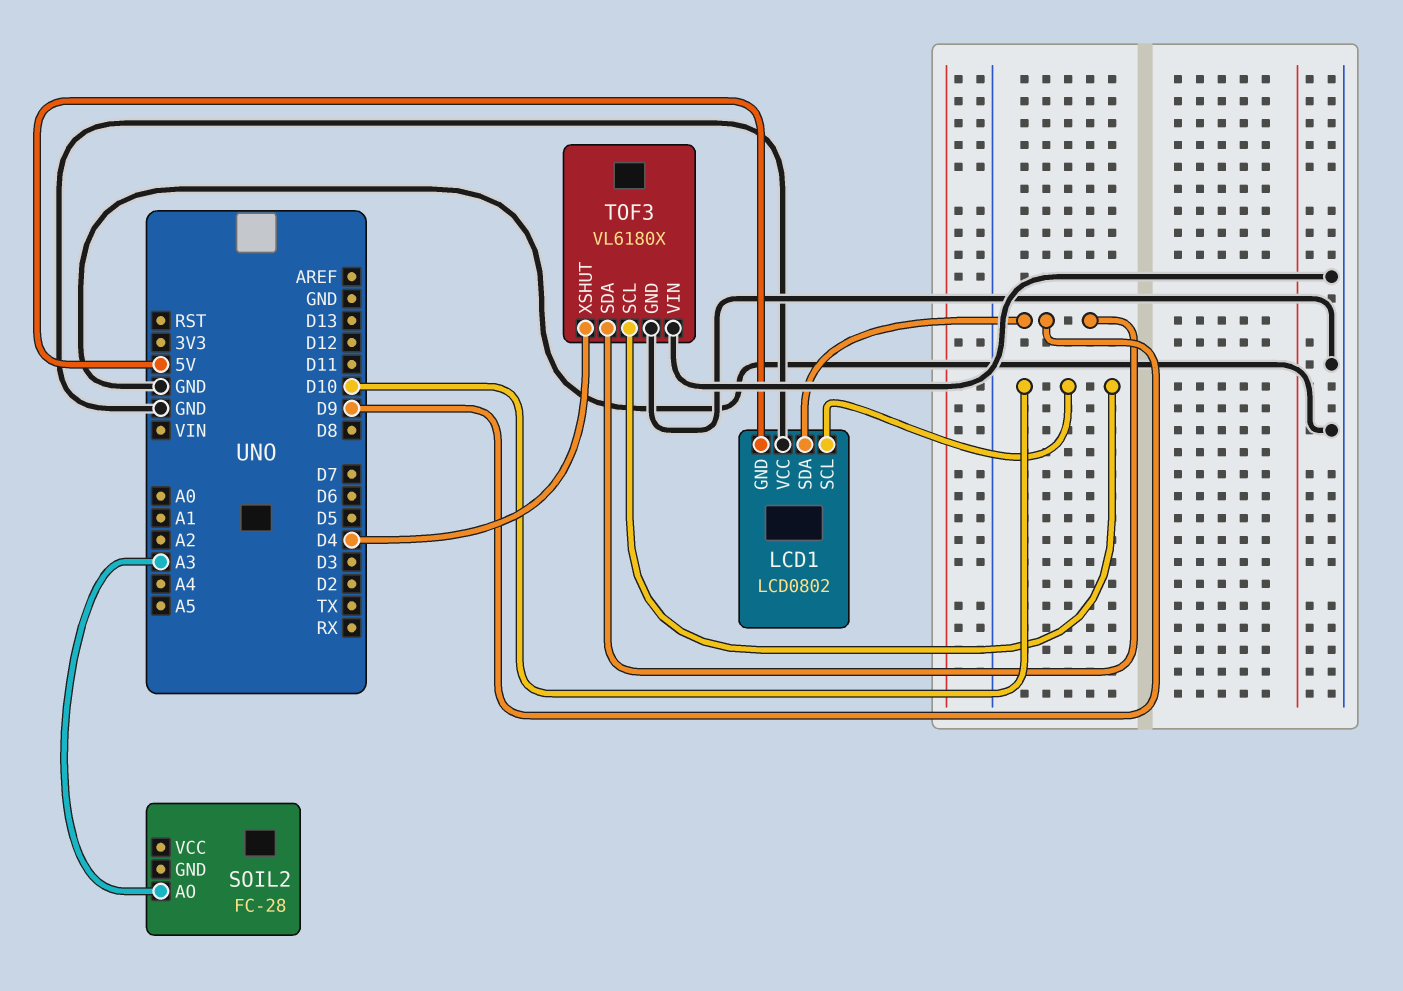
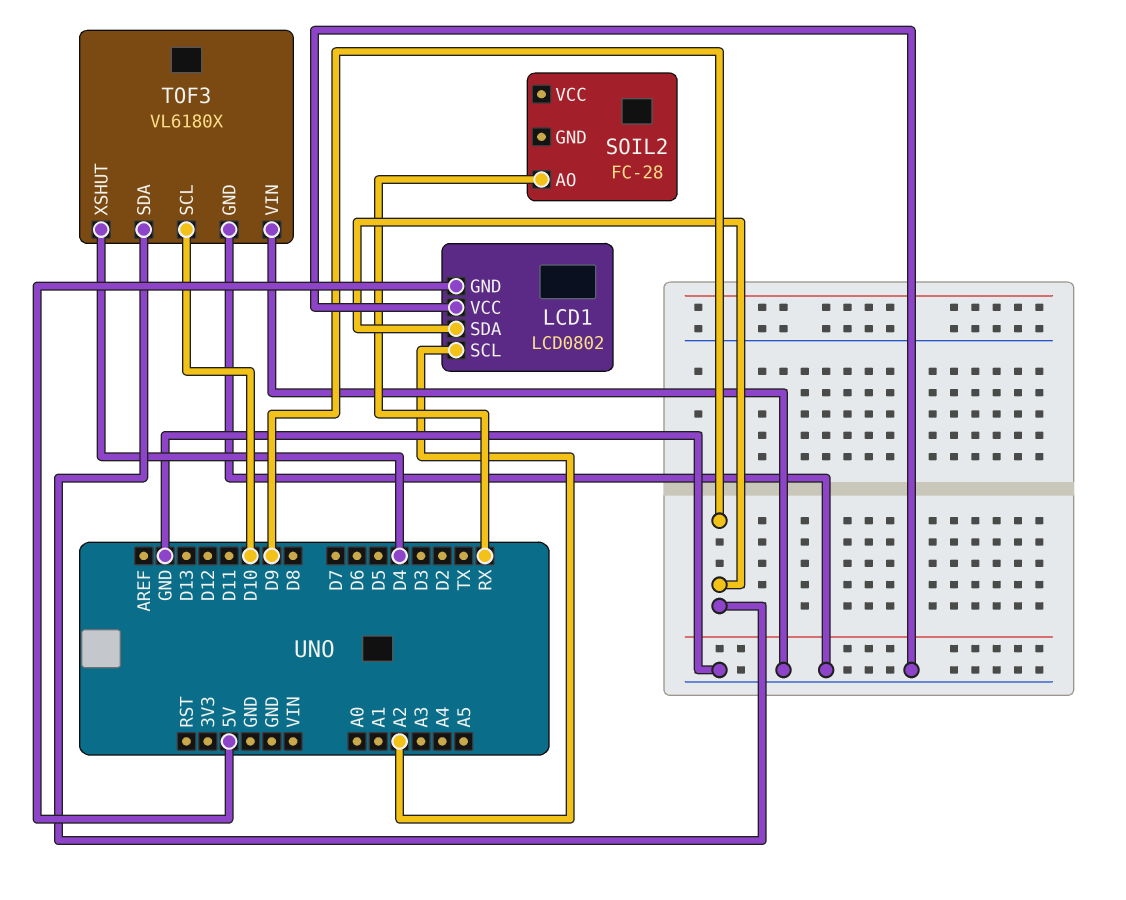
LCD1 pin SCL: D10 -> A2
SOIL2 pin AO: A3 -> RX

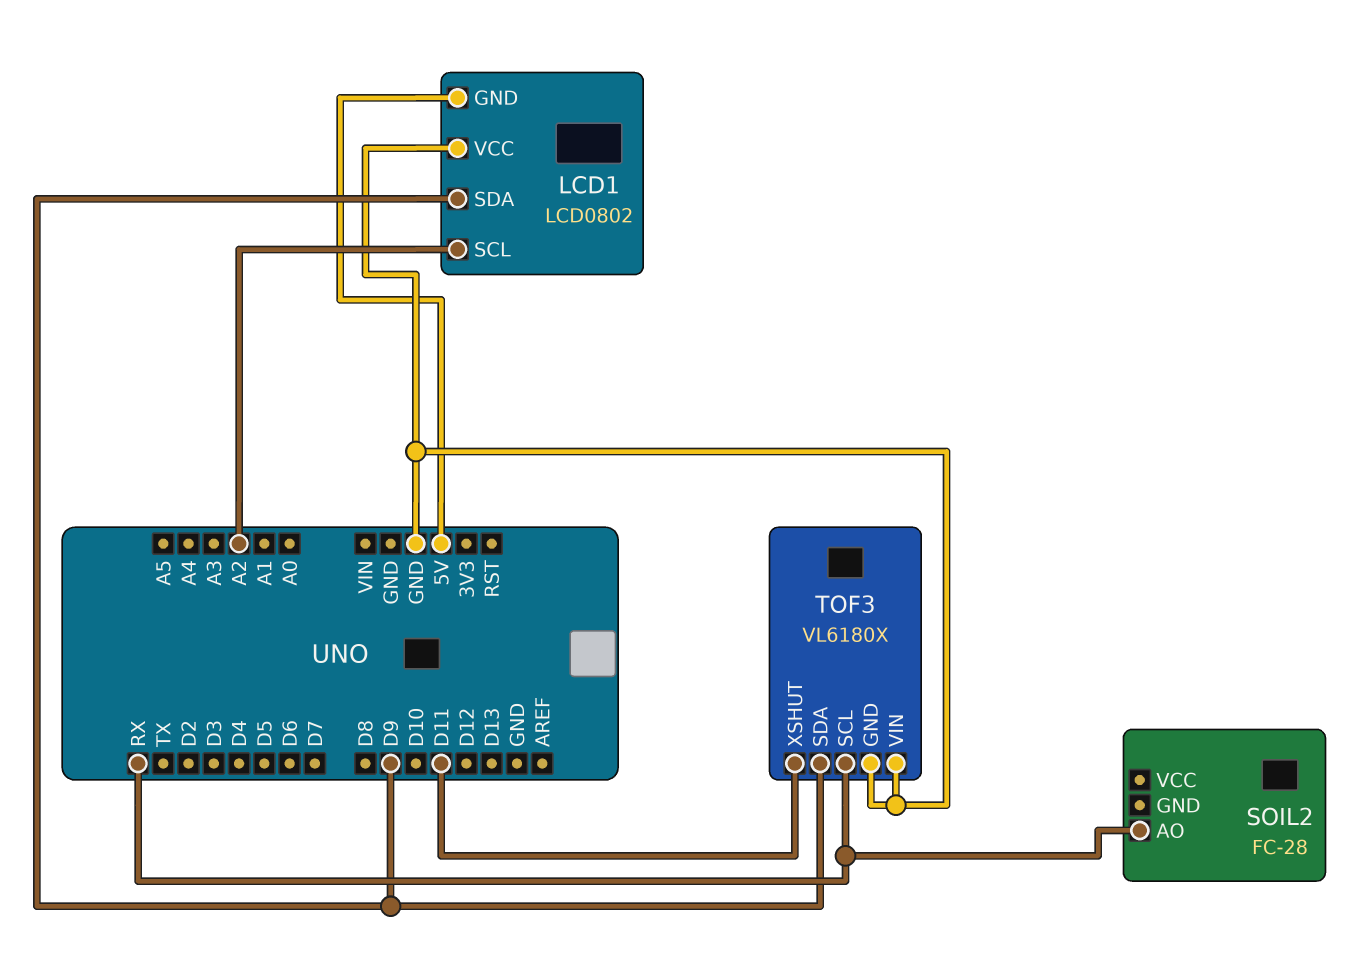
TOF3 pin SCL: D10 -> RX
TOF3 pin XSHUT: D4 -> D11

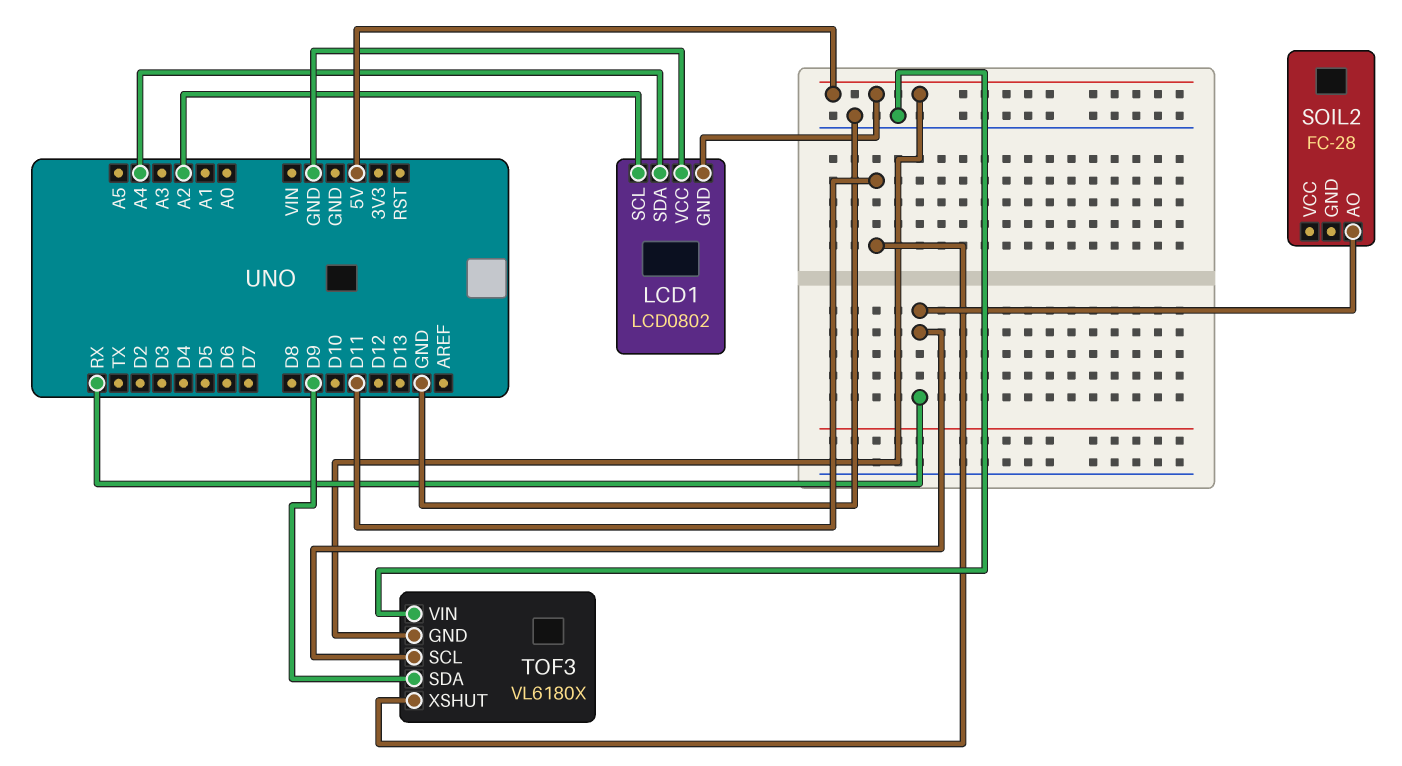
LCD1 pin SDA: D9 -> A4
TOF3 pin GND: GND -> 5V

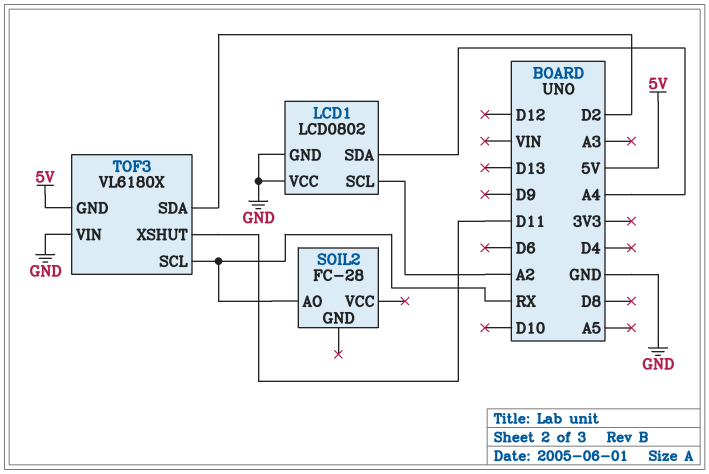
LCD1 pin GND: 5V -> GND
TOF3 pin SDA: D9 -> D2

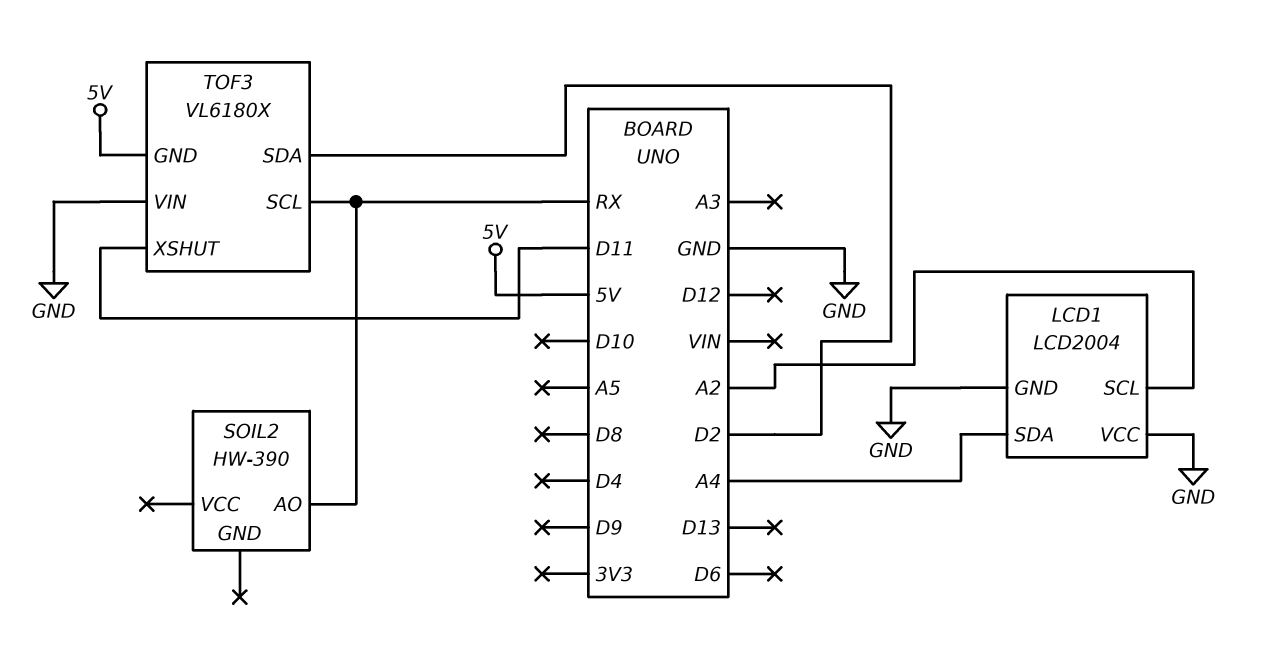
LCD1: LCD0802 -> LCD2004
SOIL2: FC-28 -> HW-390

